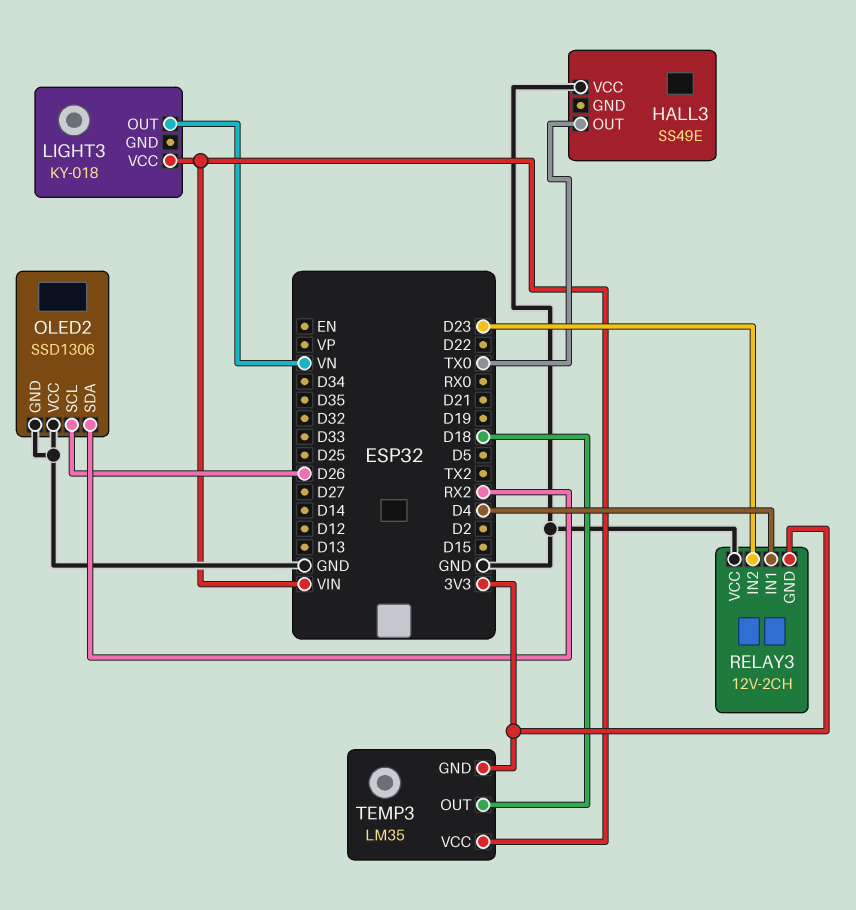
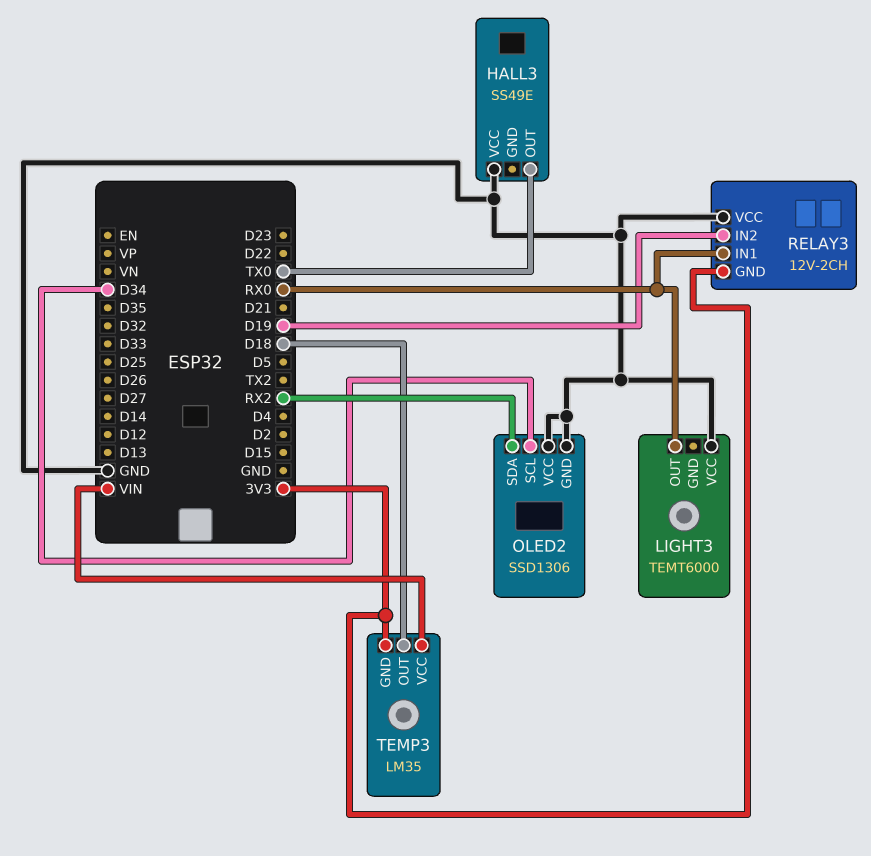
LIGHT3: KY-018 -> TEMT6000
LIGHT3 pin OUT: VN -> RX0
LIGHT3 pin VCC: VIN -> GND
OLED2 pin SCL: D26 -> D34
RELAY3 pin IN1: D4 -> RX0
RELAY3 pin IN2: D23 -> D19

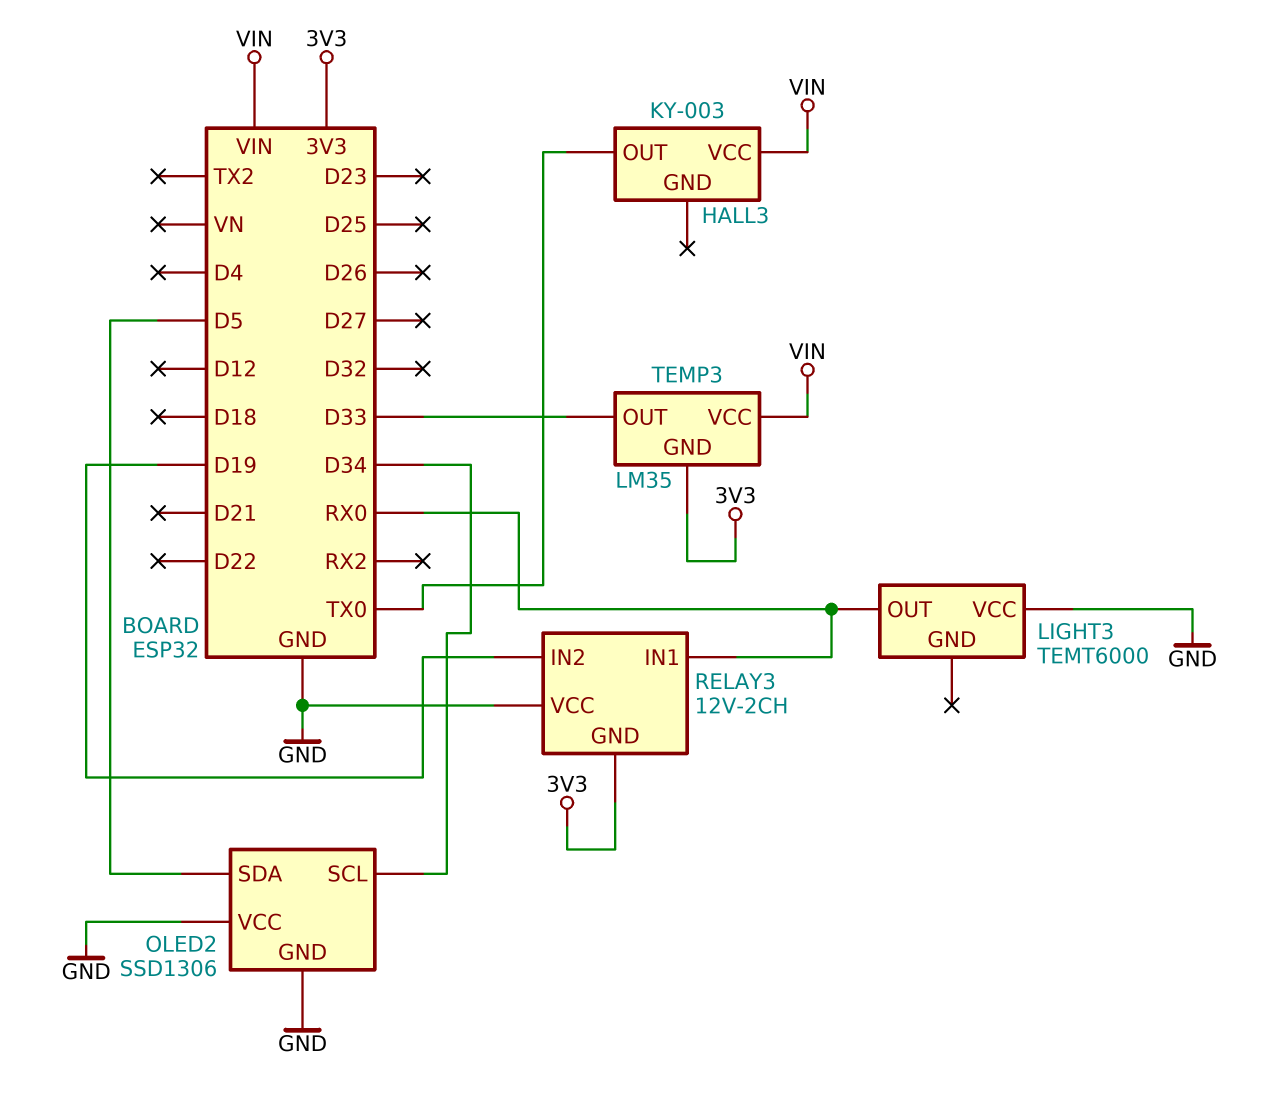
HALL3: SS49E -> KY-003
HALL3 pin VCC: GND -> VIN
OLED2 pin SDA: RX2 -> D5
TEMP3 pin OUT: D18 -> D33

